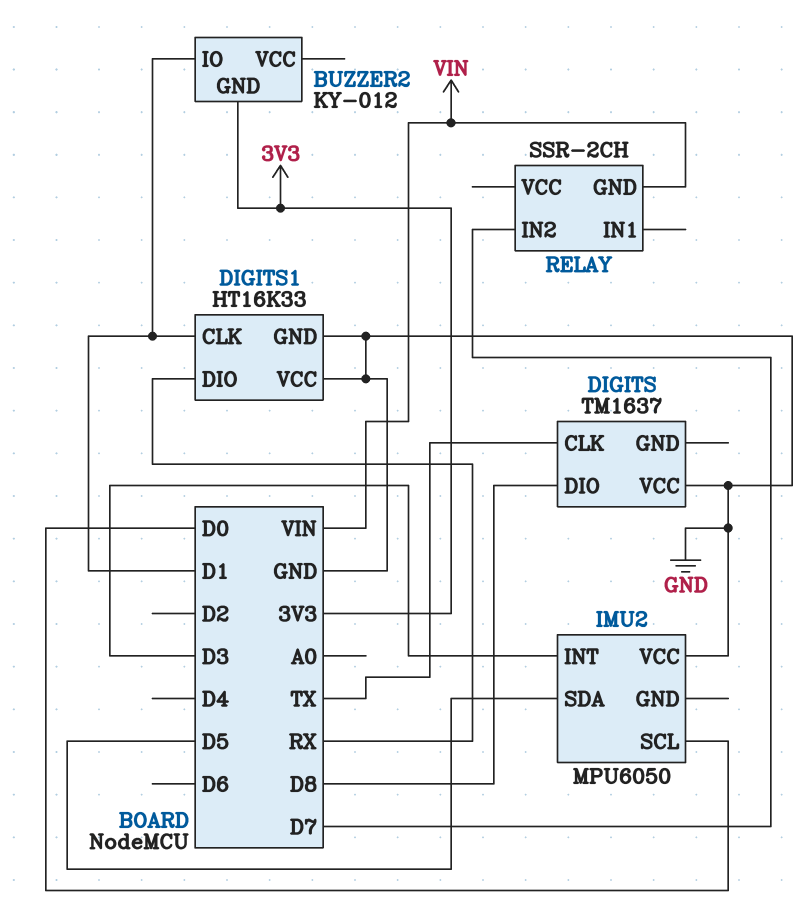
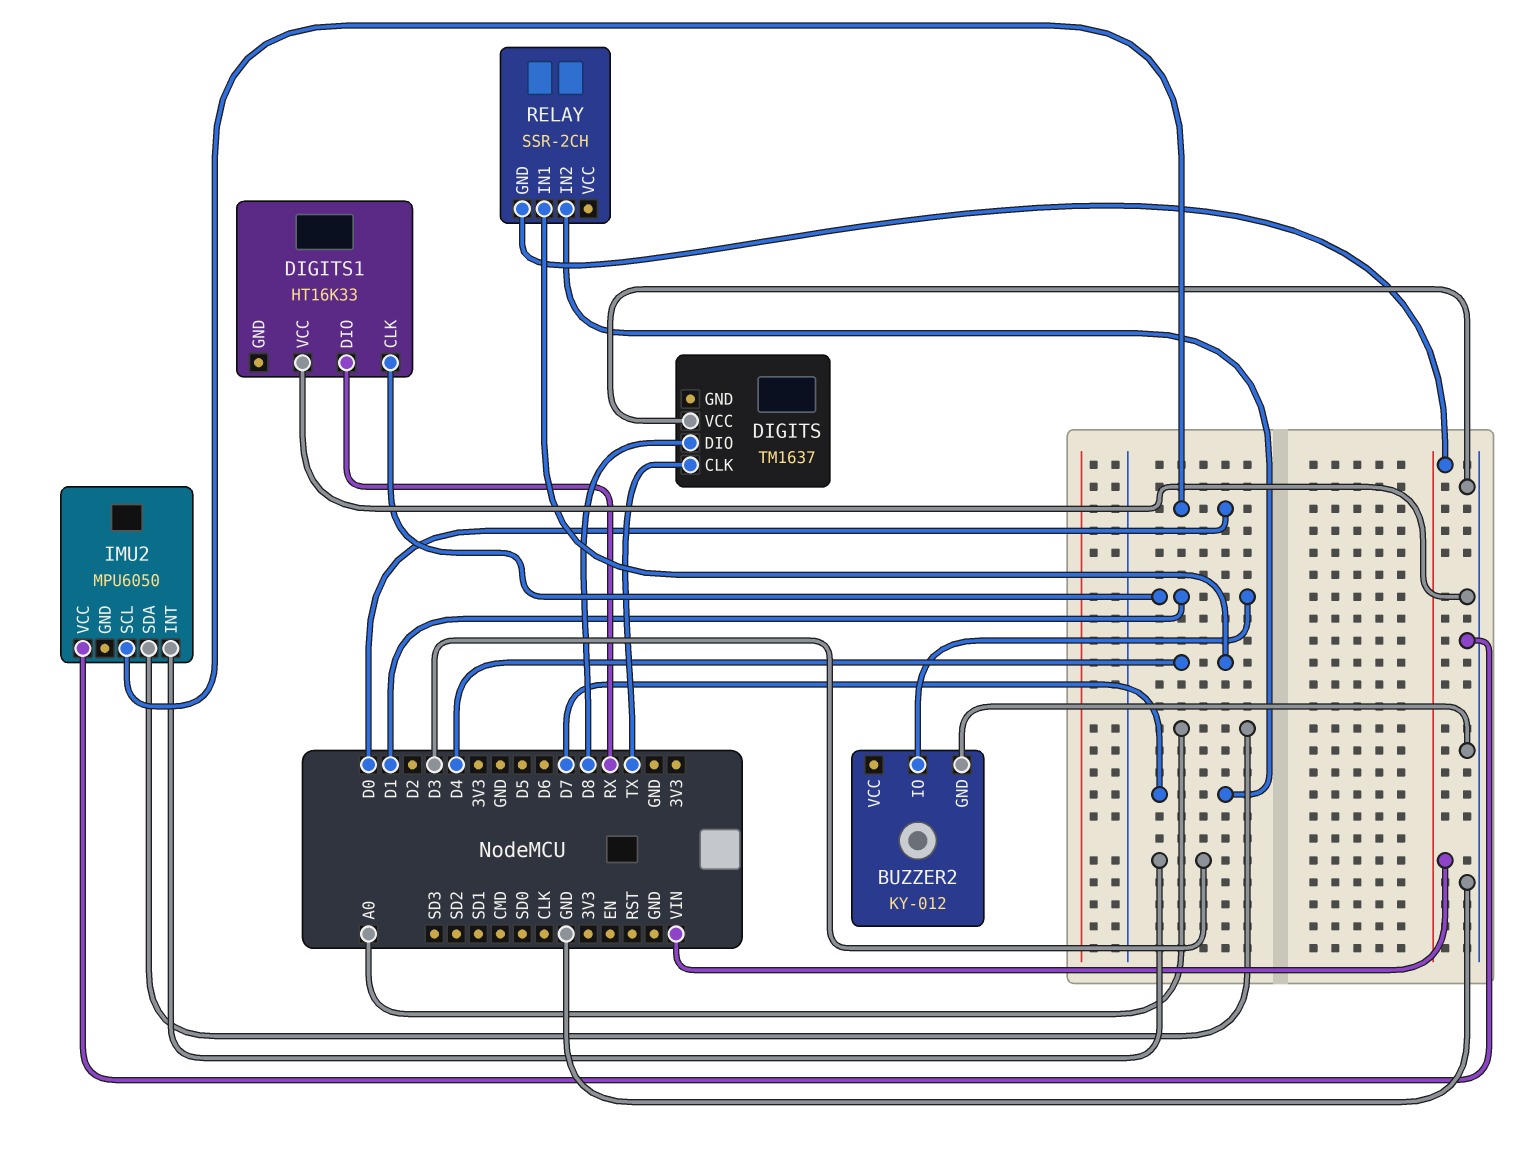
BUZZER2 pin GND: 3V3 -> GND
DIGITS1 pin GND: GND -> none
IMU2 pin SDA: D5 -> A0
RELAY pin IN1: none -> D4

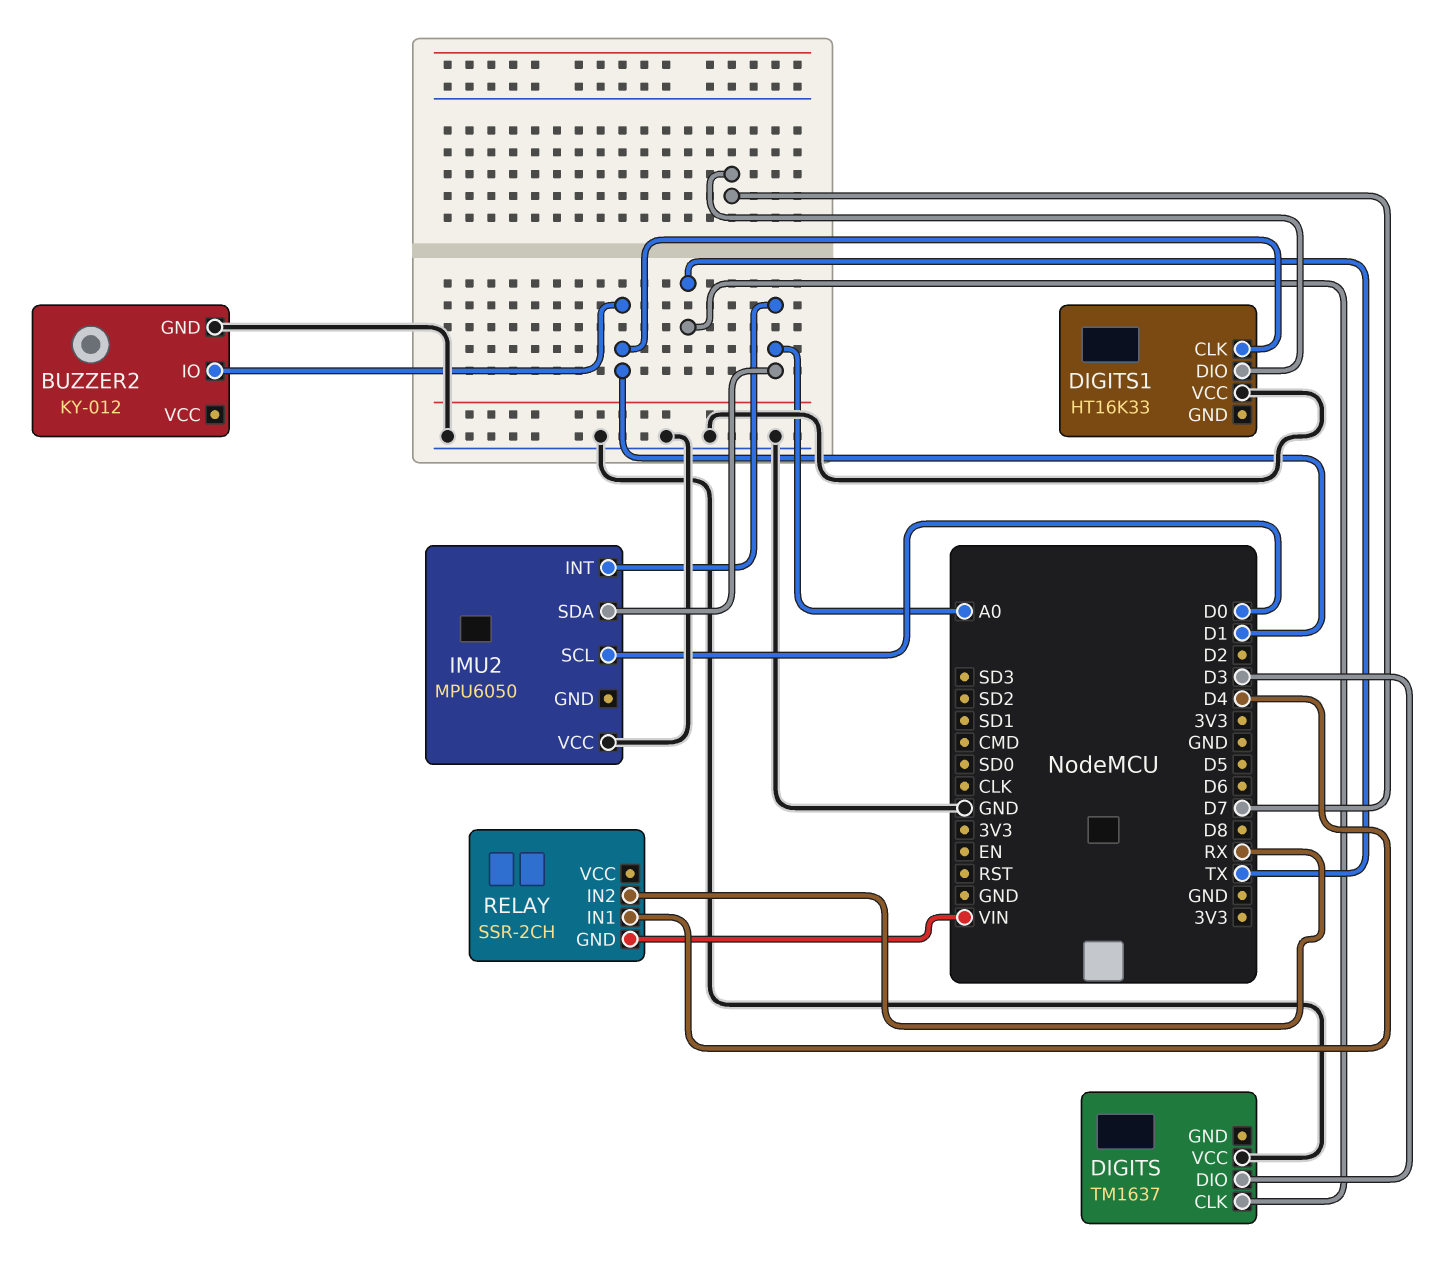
DIGITS pin DIO: D8 -> D3
DIGITS1 pin DIO: RX -> D7
IMU2 pin INT: D3 -> A0
RELAY pin IN2: D7 -> RX

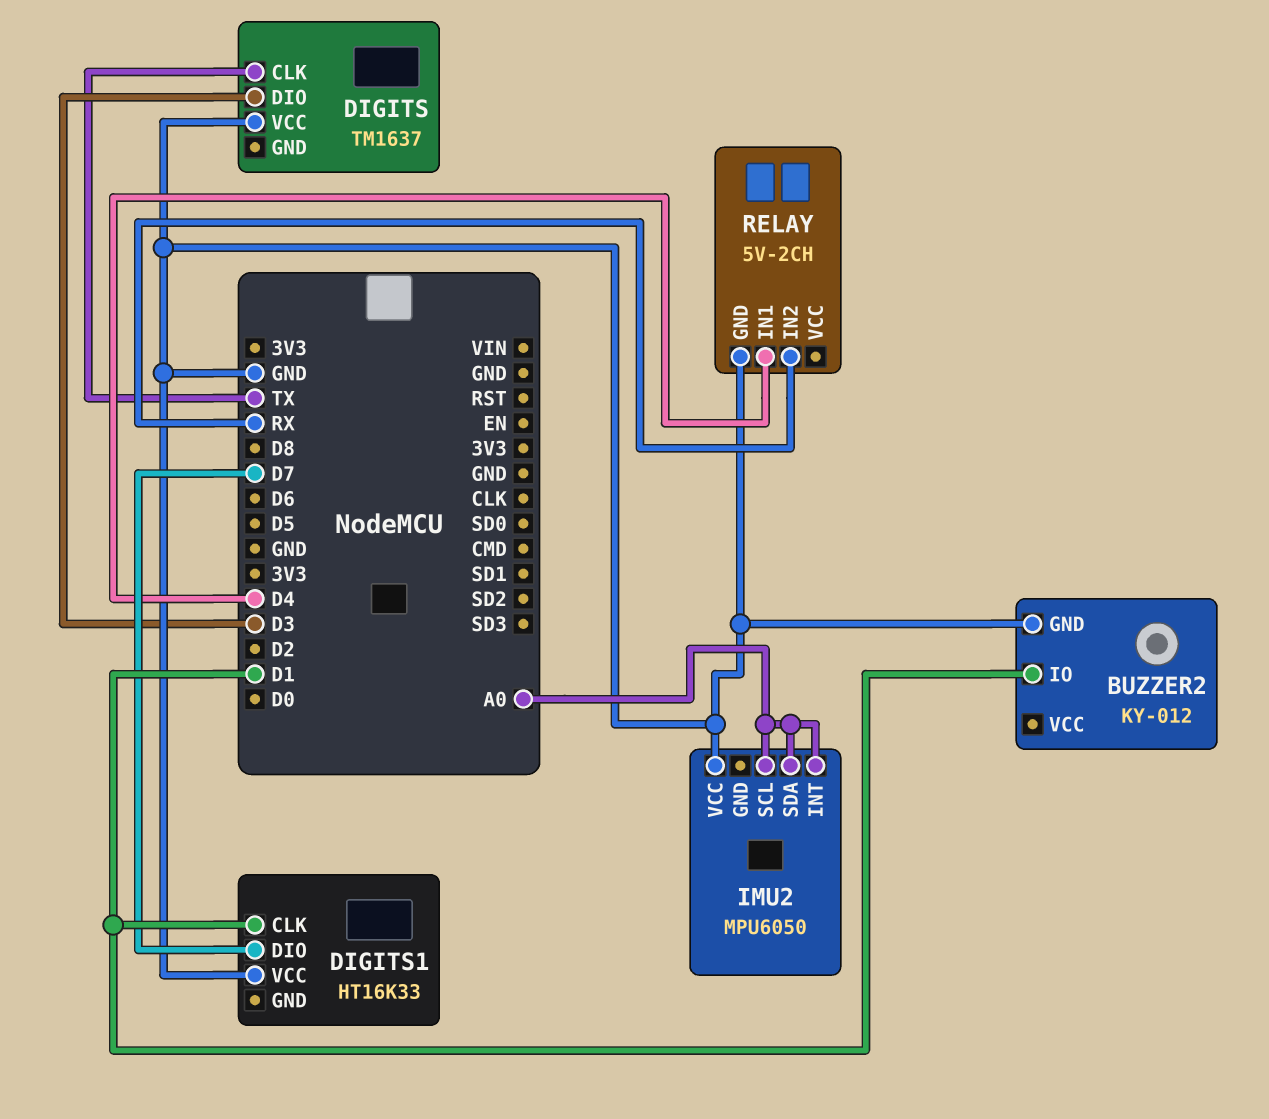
IMU2 pin SCL: D0 -> A0
RELAY: SSR-2CH -> 5V-2CH
RELAY pin GND: VIN -> GND

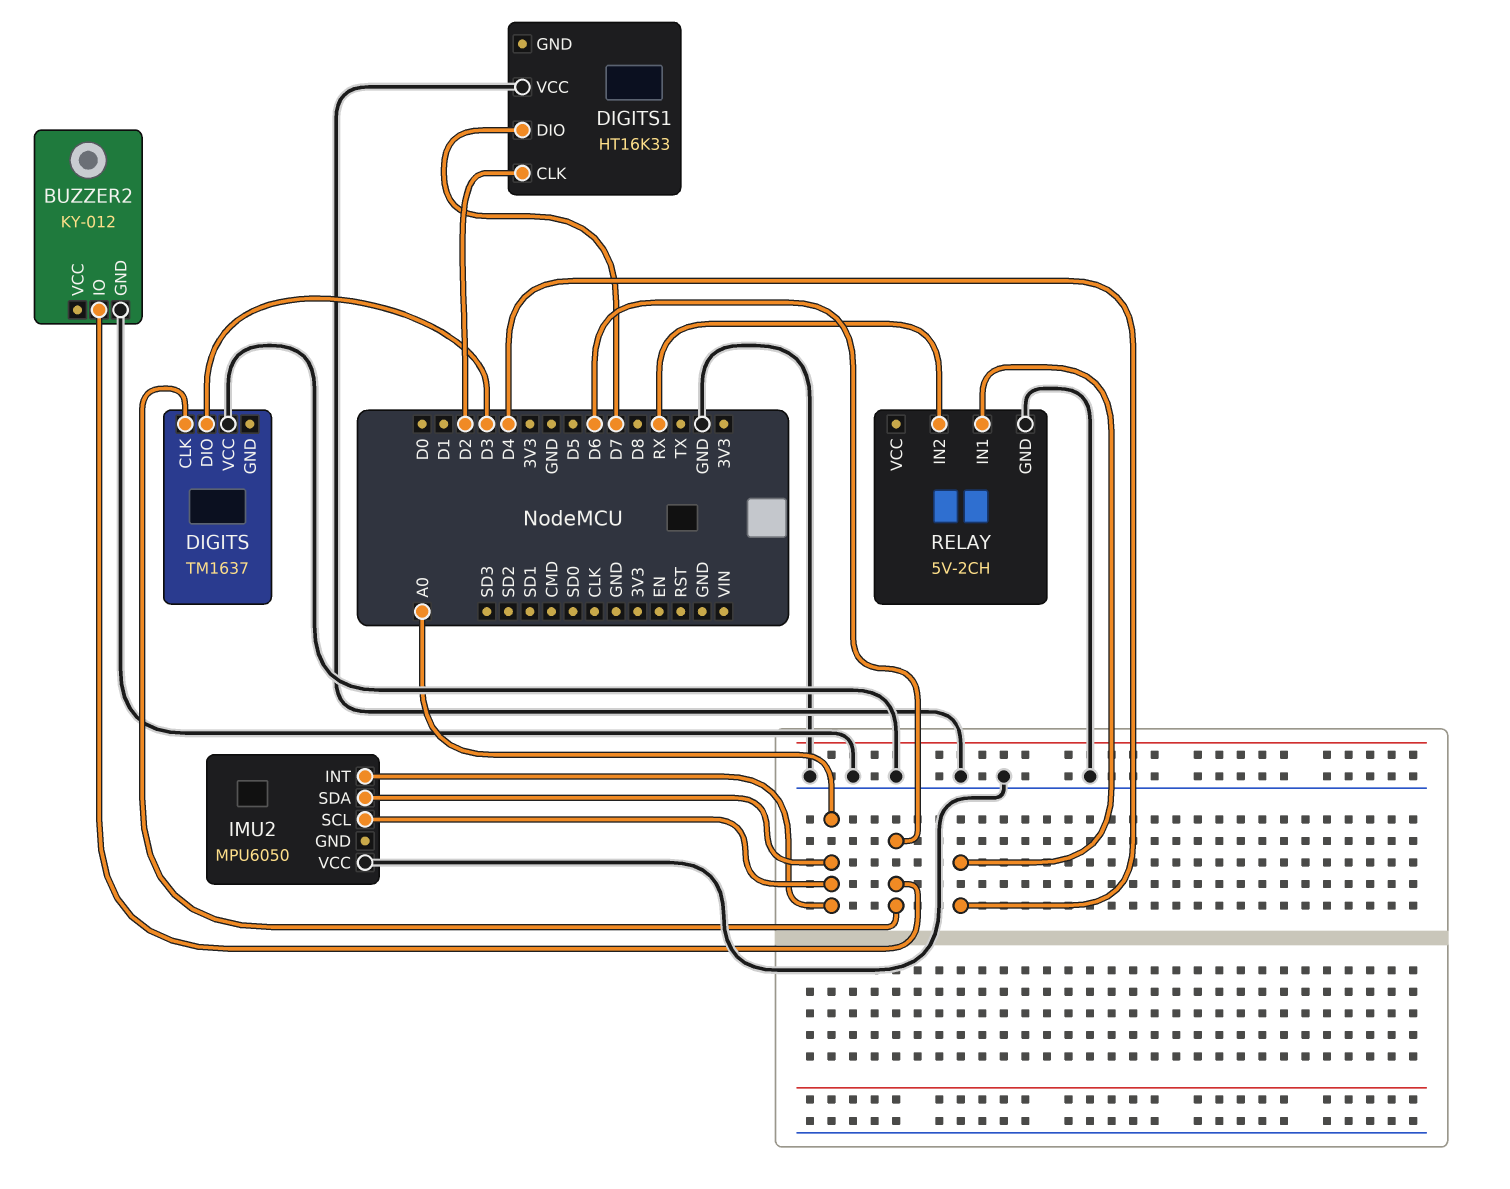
BUZZER2 pin IO: D1 -> D6
DIGITS pin CLK: TX -> D6
DIGITS1 pin CLK: D1 -> D2

